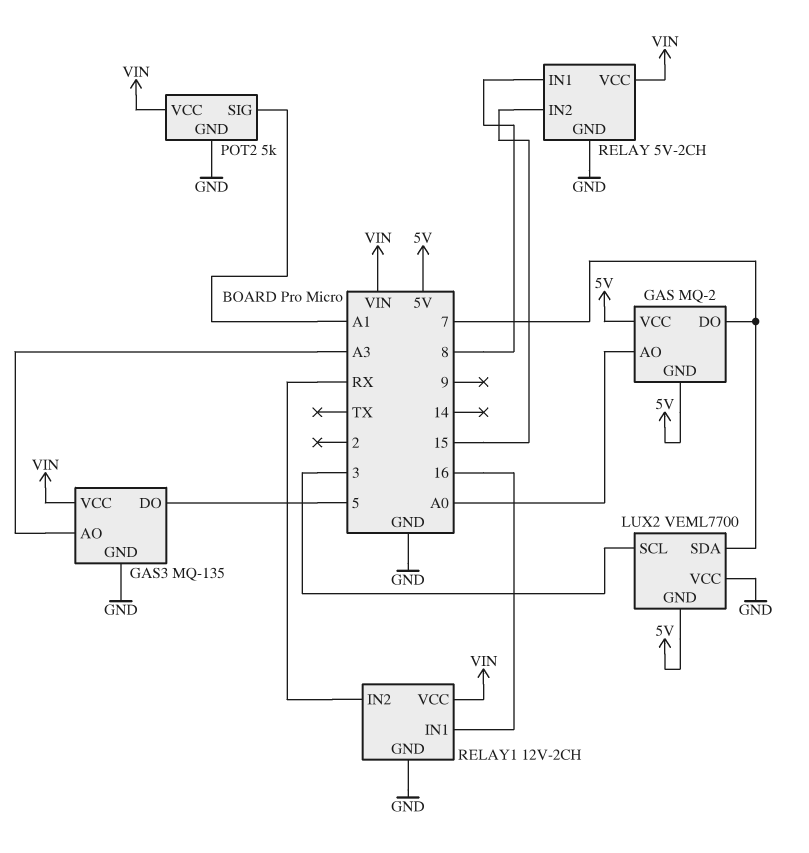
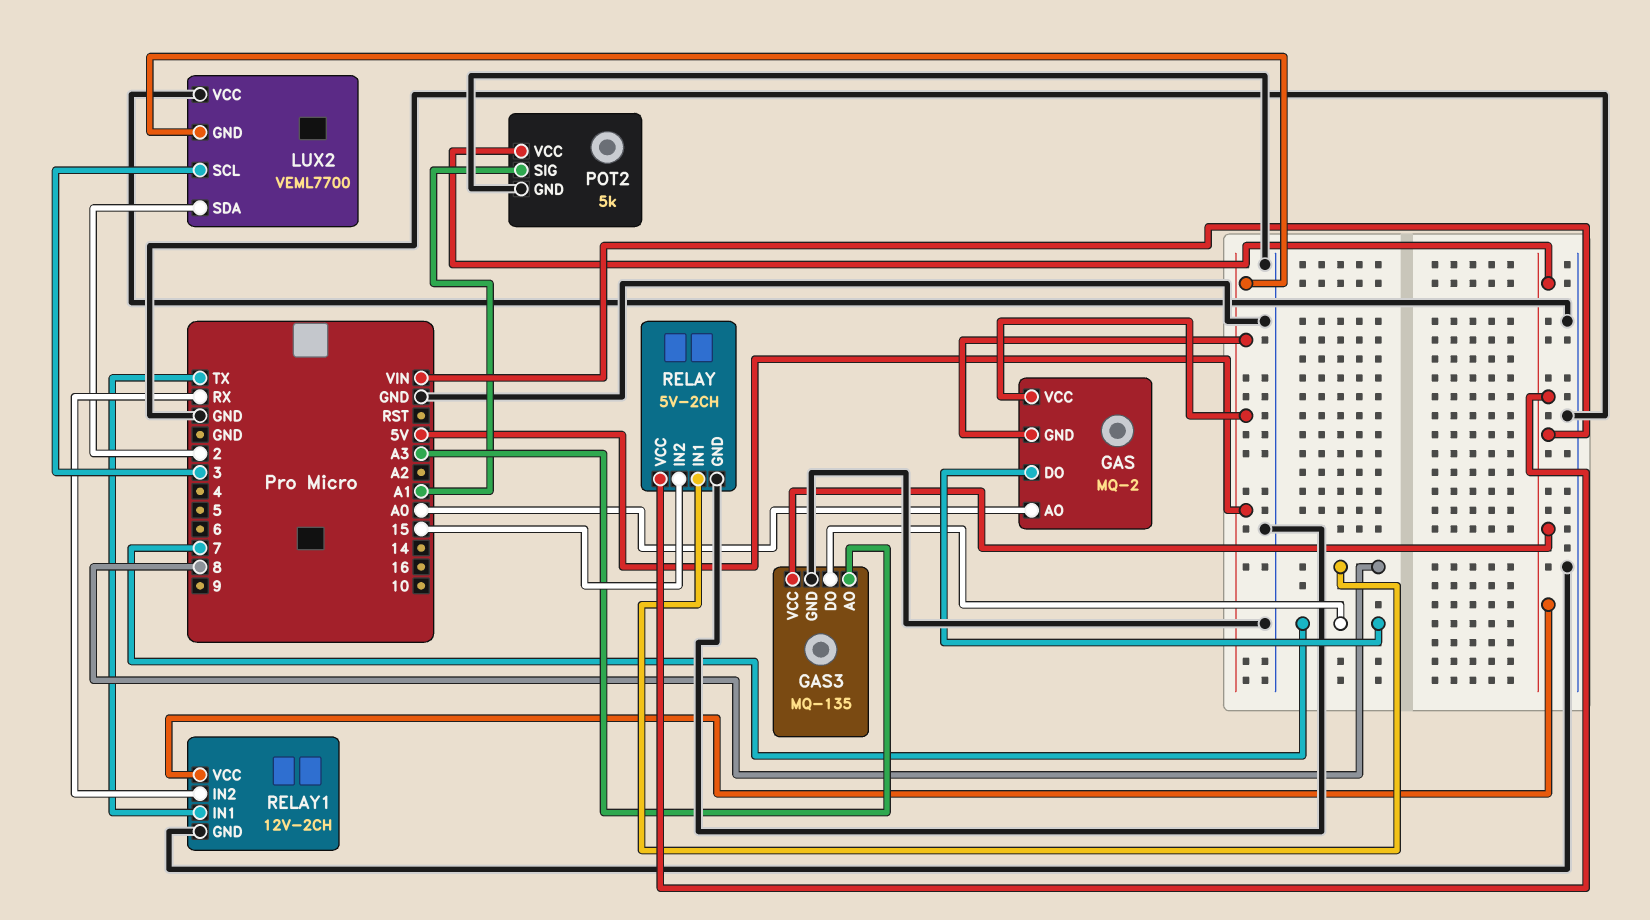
GAS3 pin DO: 5 -> 7
LUX2 pin SDA: 7 -> 2
RELAY1 pin IN1: 16 -> TX

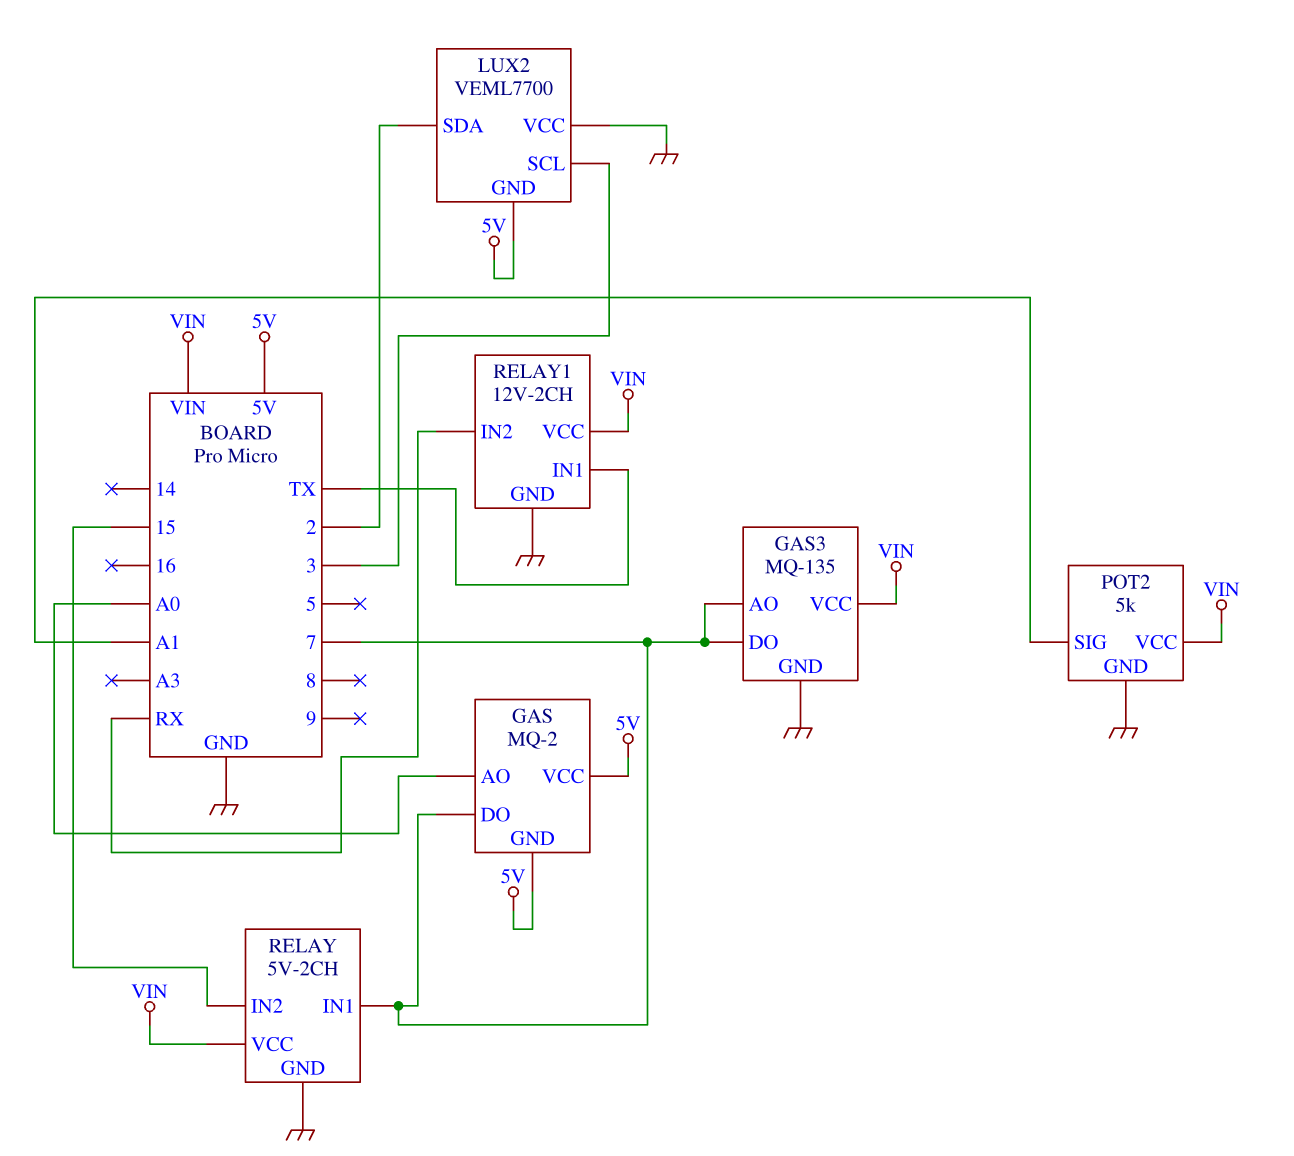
GAS3 pin AO: A3 -> 7
RELAY pin IN1: 8 -> 7

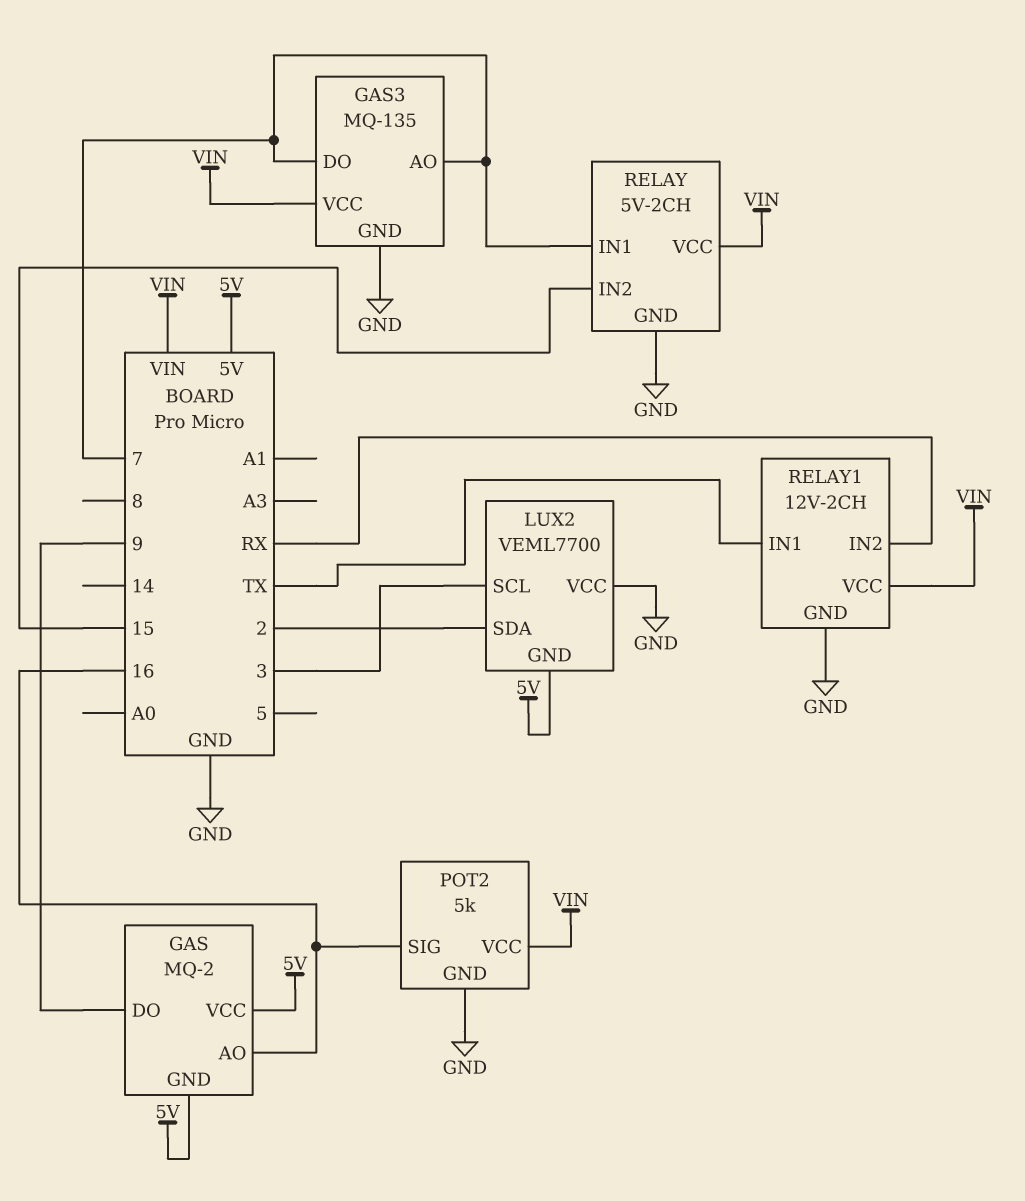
GAS pin AO: A0 -> 16
GAS pin DO: 7 -> 9
POT2 pin SIG: A1 -> 16

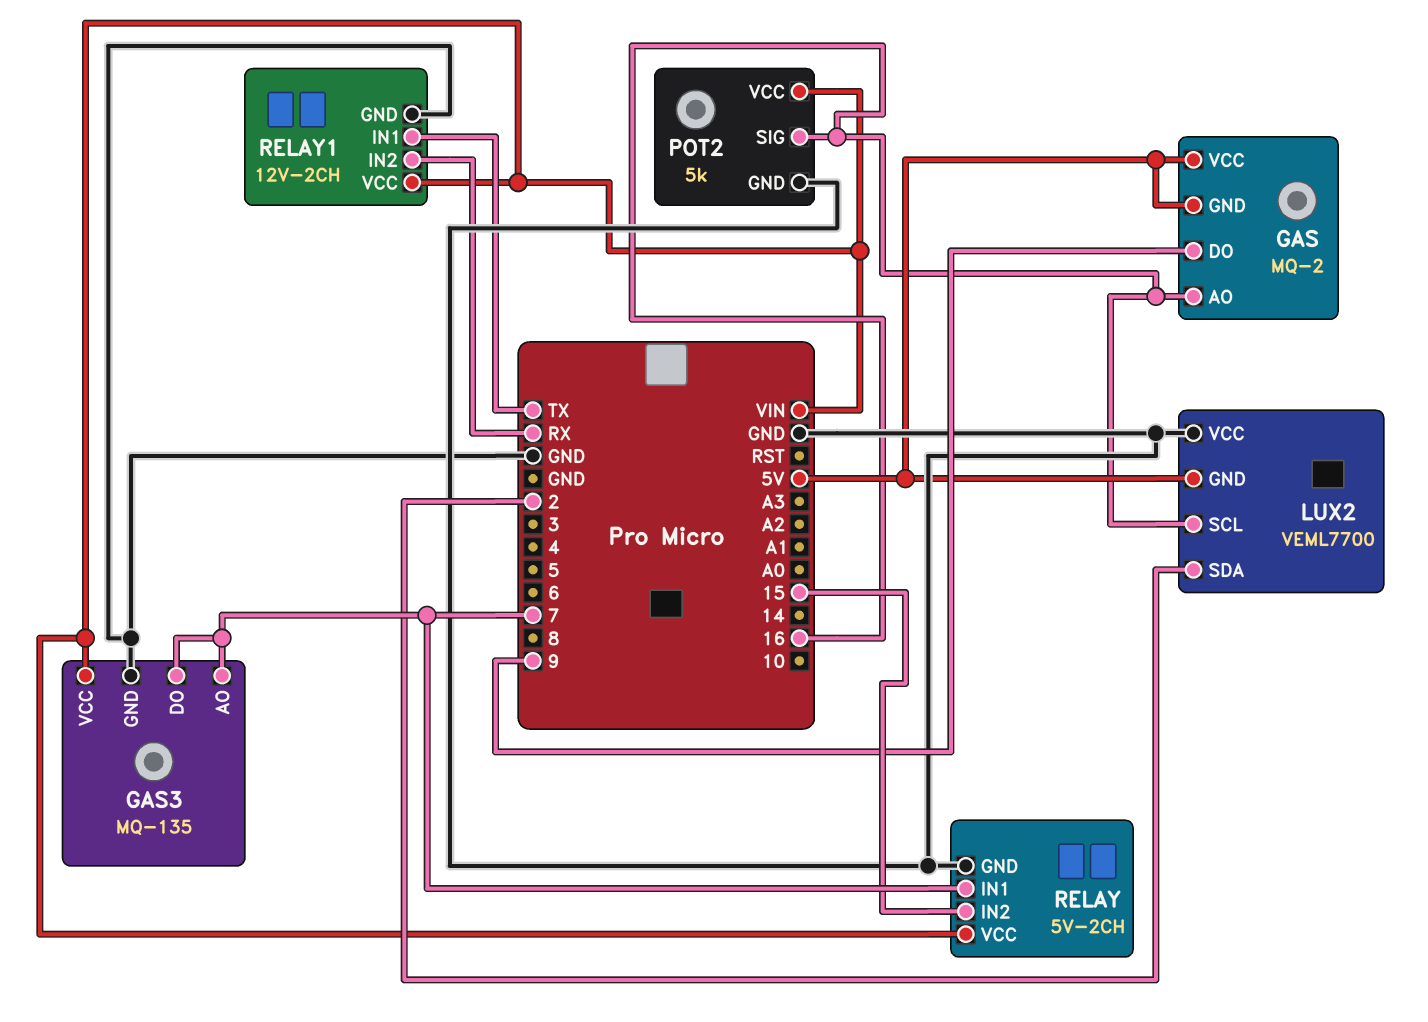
LUX2 pin SCL: 3 -> 16

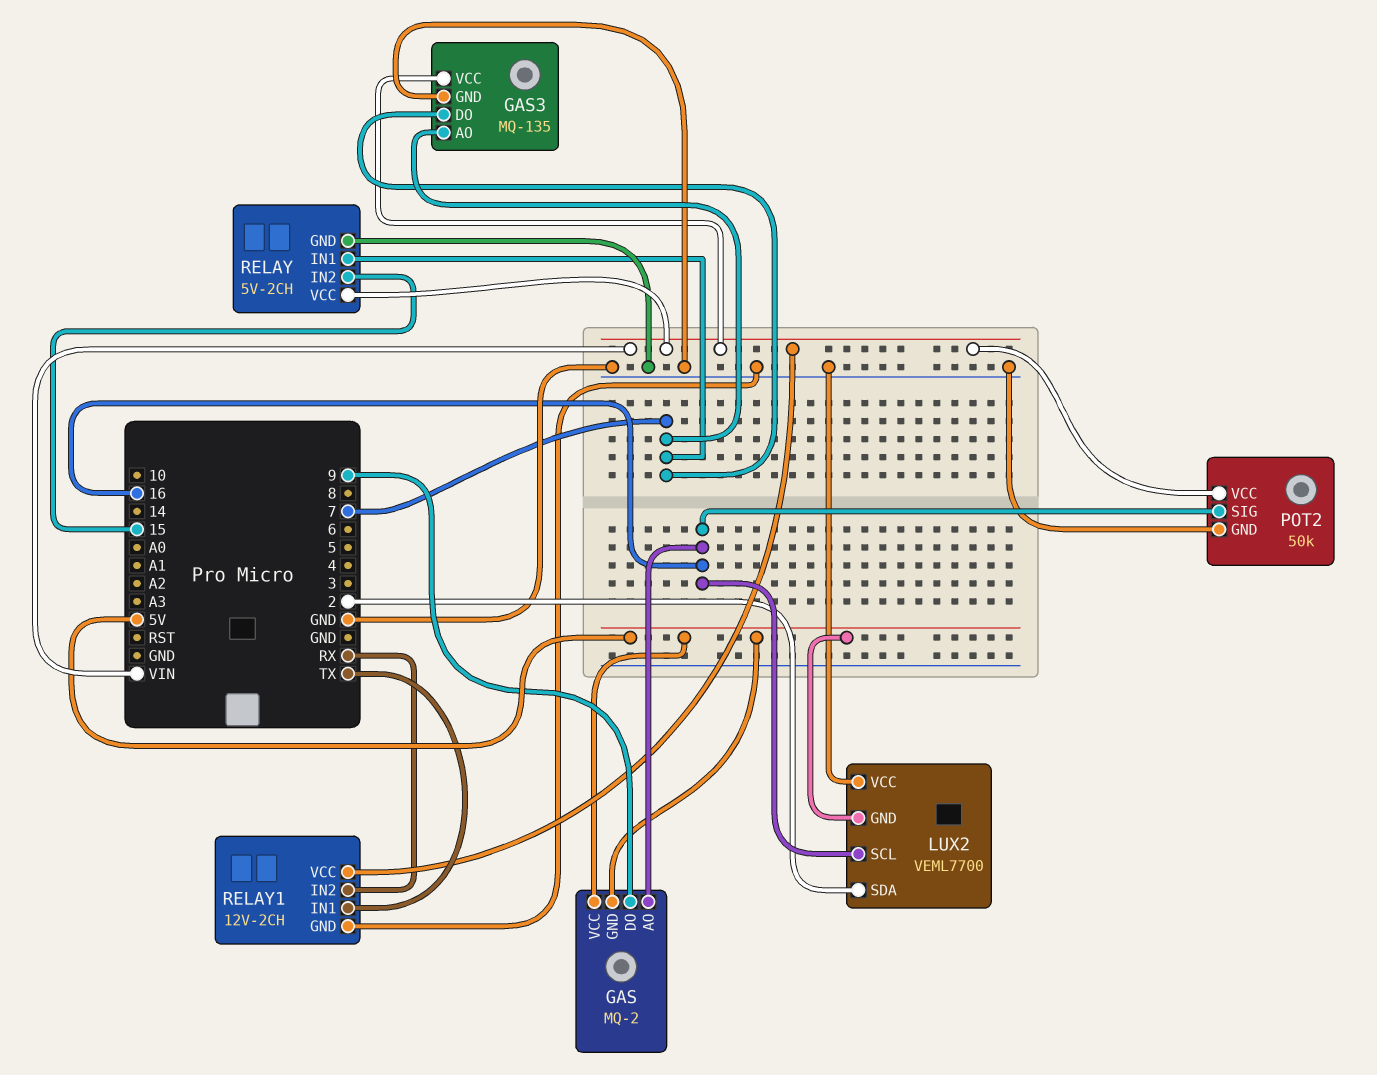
POT2: 5k -> 50k

